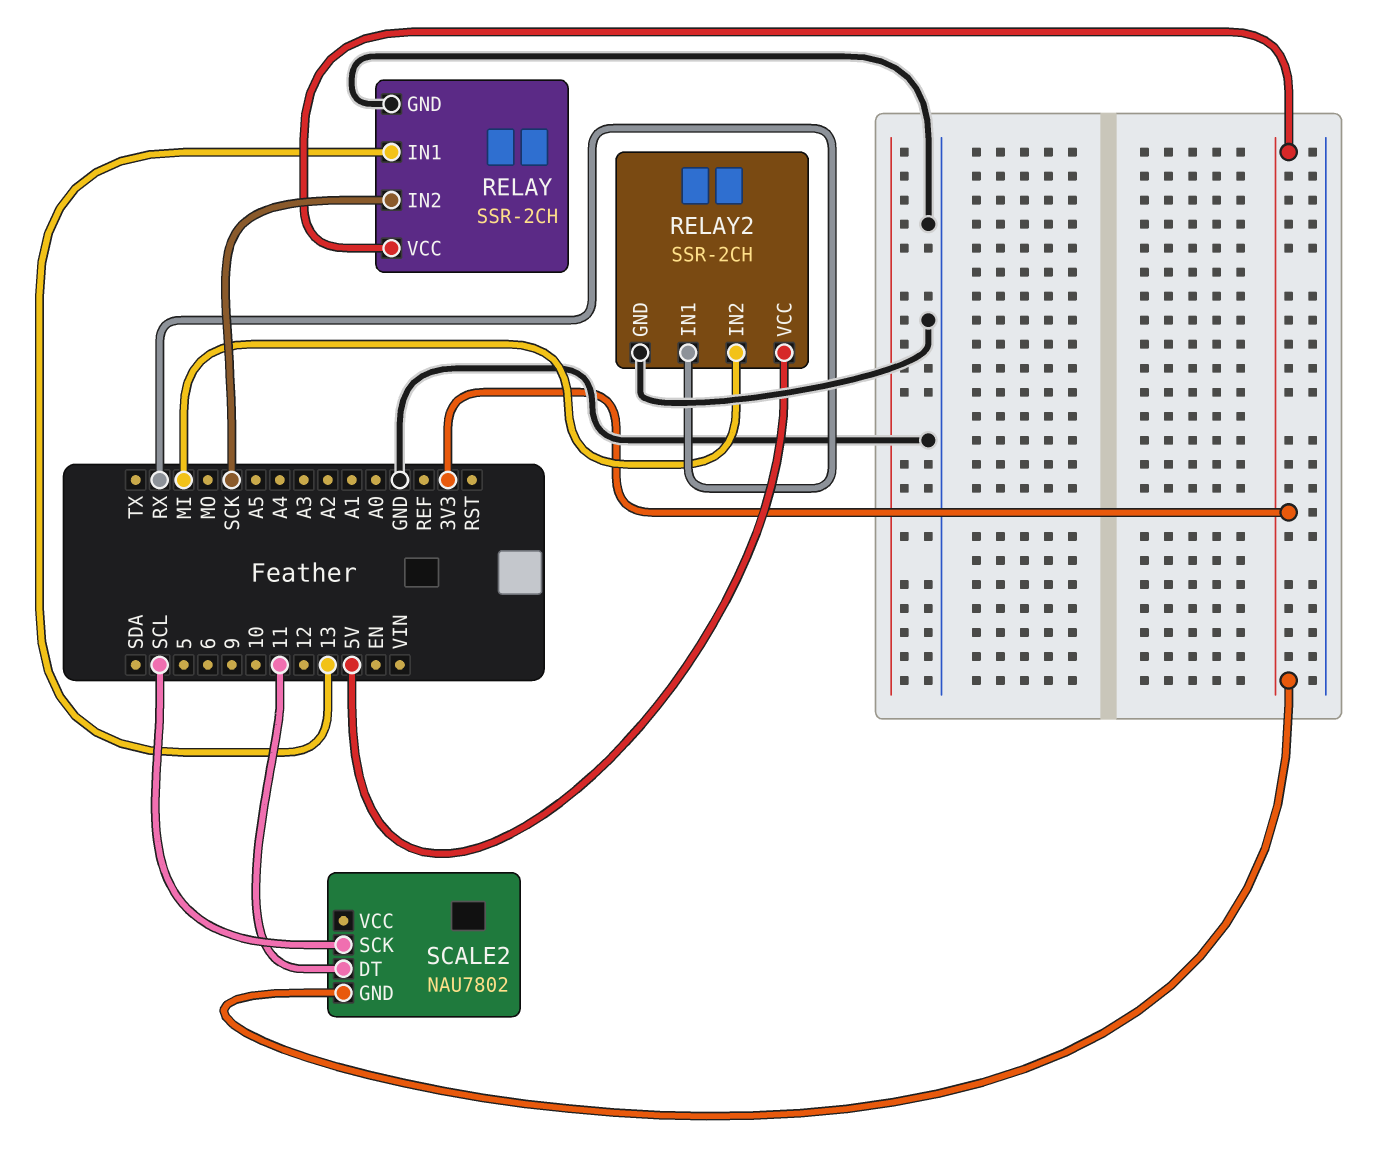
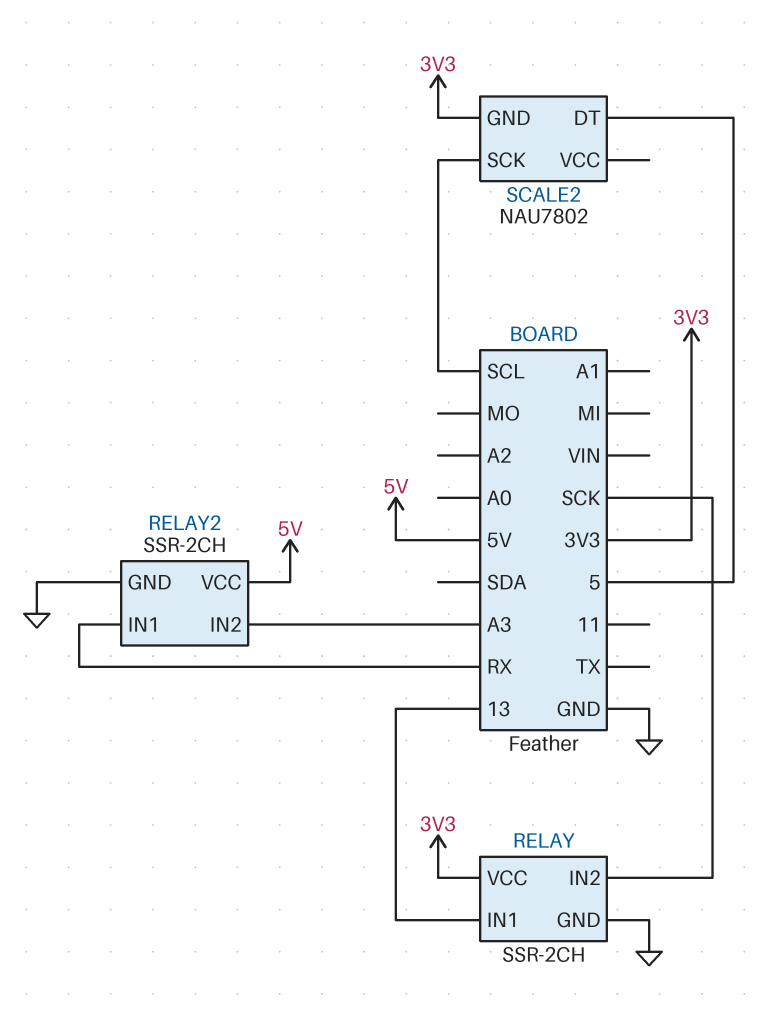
RELAY2 pin IN2: MI -> A3
SCALE2 pin DT: 11 -> 5

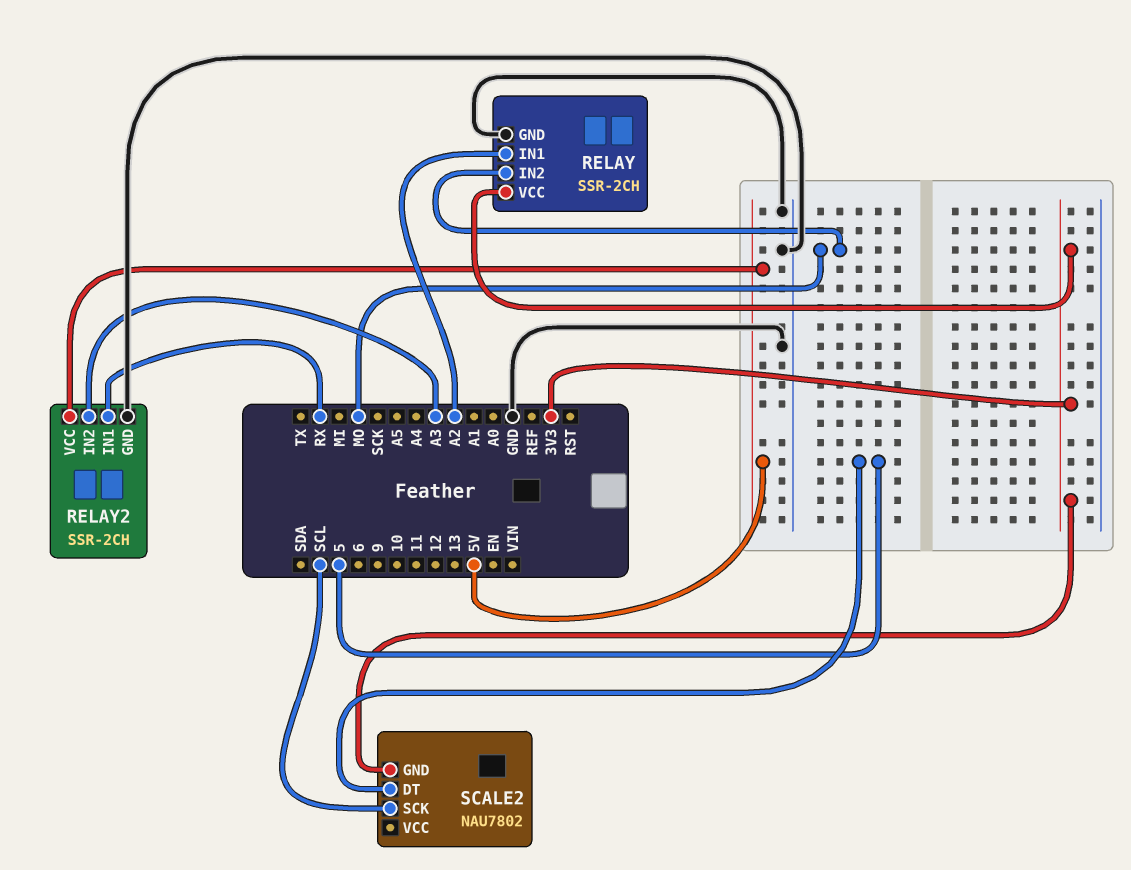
RELAY pin IN1: 13 -> A2
RELAY pin IN2: SCK -> MO

